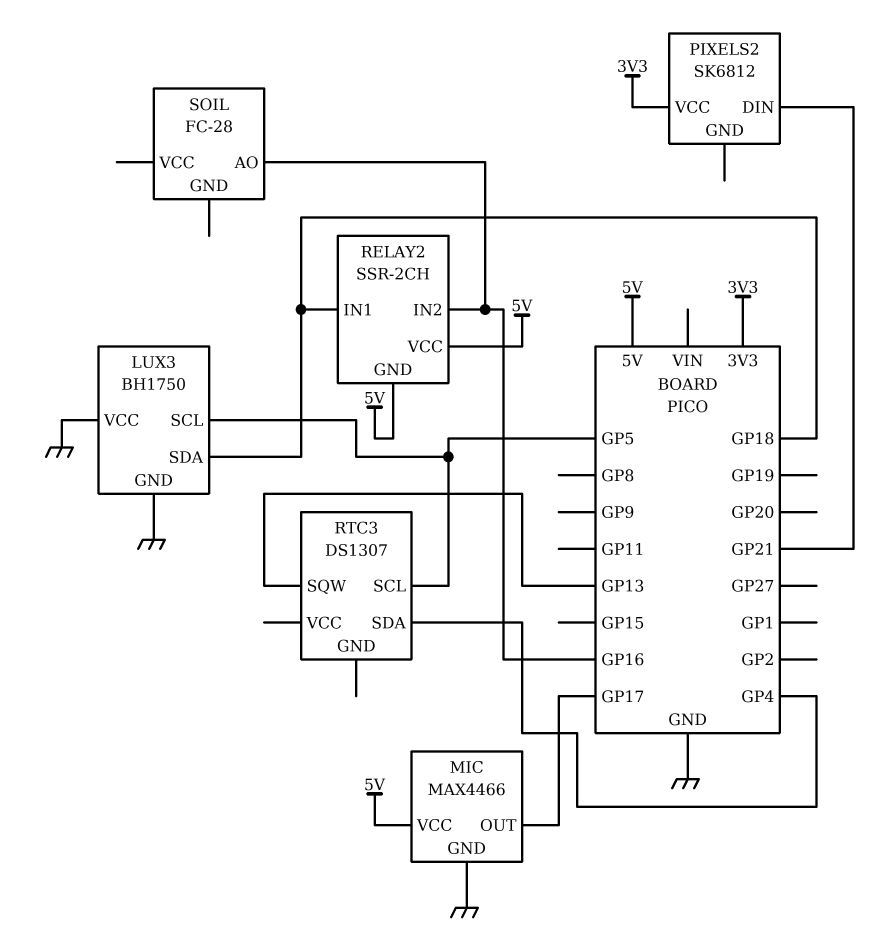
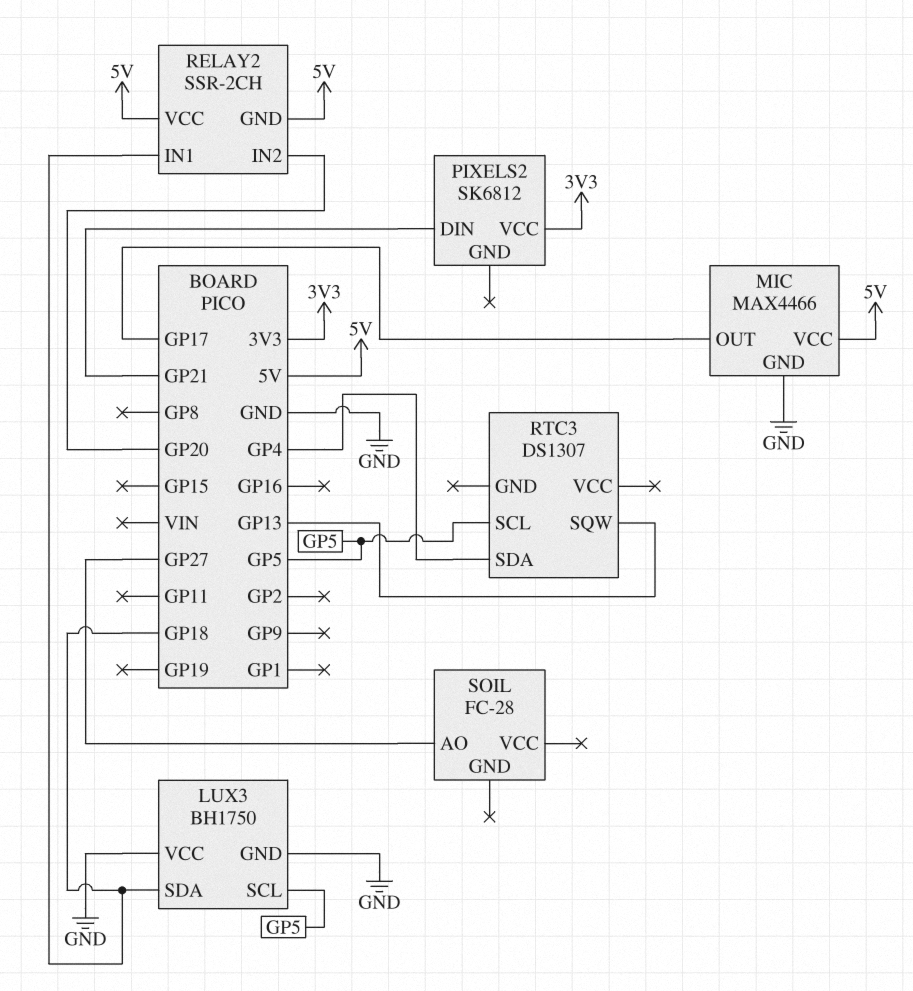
RELAY2 pin IN2: GP16 -> GP20
SOIL pin AO: GP16 -> GP27

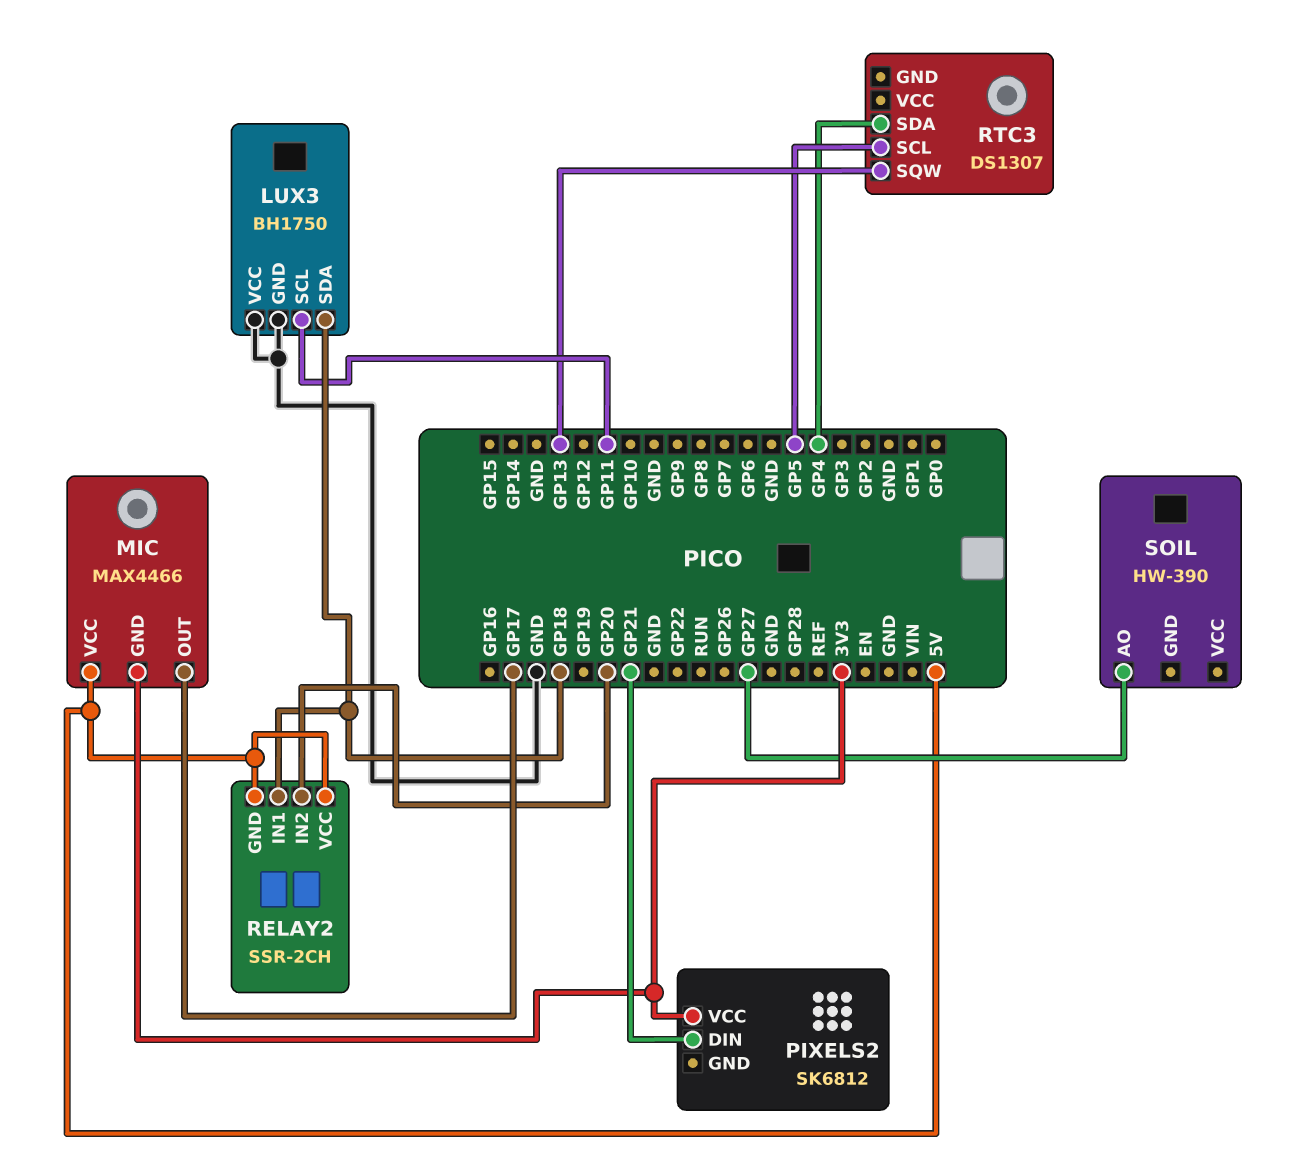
LUX3 pin SCL: GP5 -> GP11
MIC pin GND: GND -> 3V3
SOIL: FC-28 -> HW-390

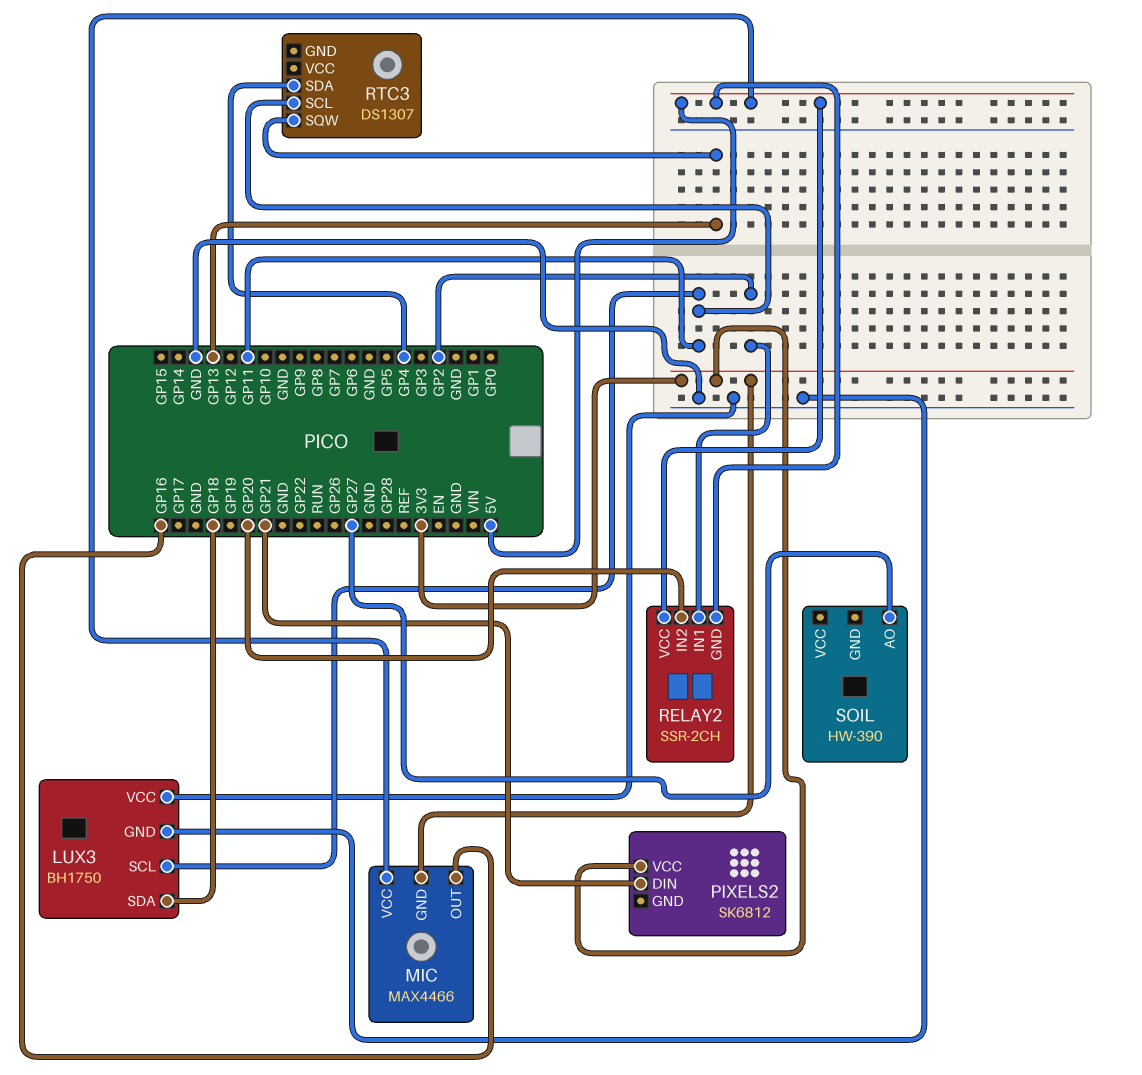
MIC pin OUT: GP17 -> GP16
RELAY2 pin IN1: GP18 -> GP2
RTC3 pin SCL: GP5 -> GP11

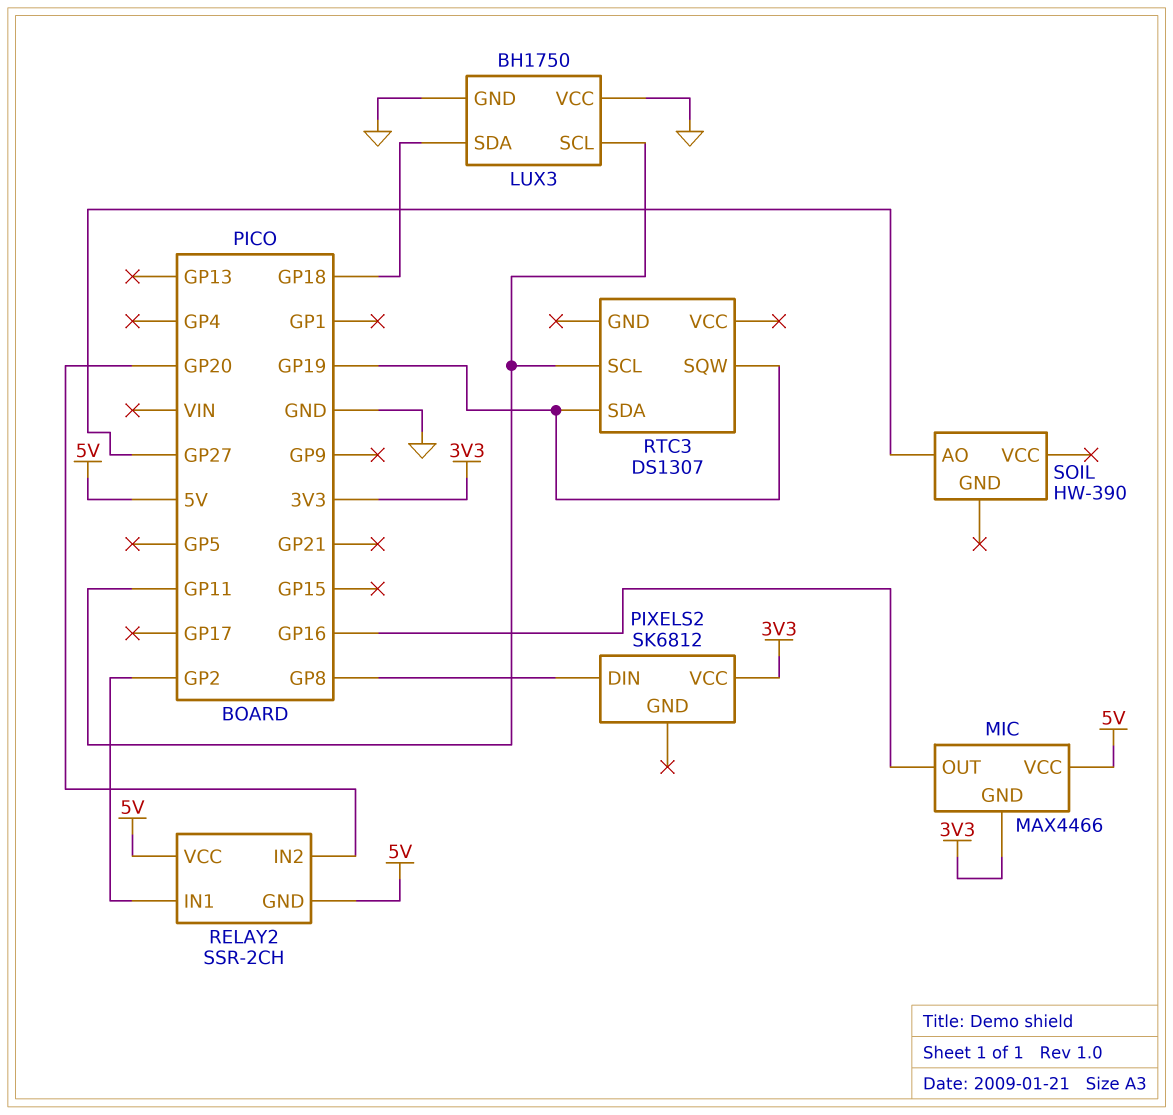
PIXELS2 pin DIN: GP21 -> GP8
RTC3 pin SDA: GP4 -> GP19
RTC3 pin SQW: GP13 -> GP19

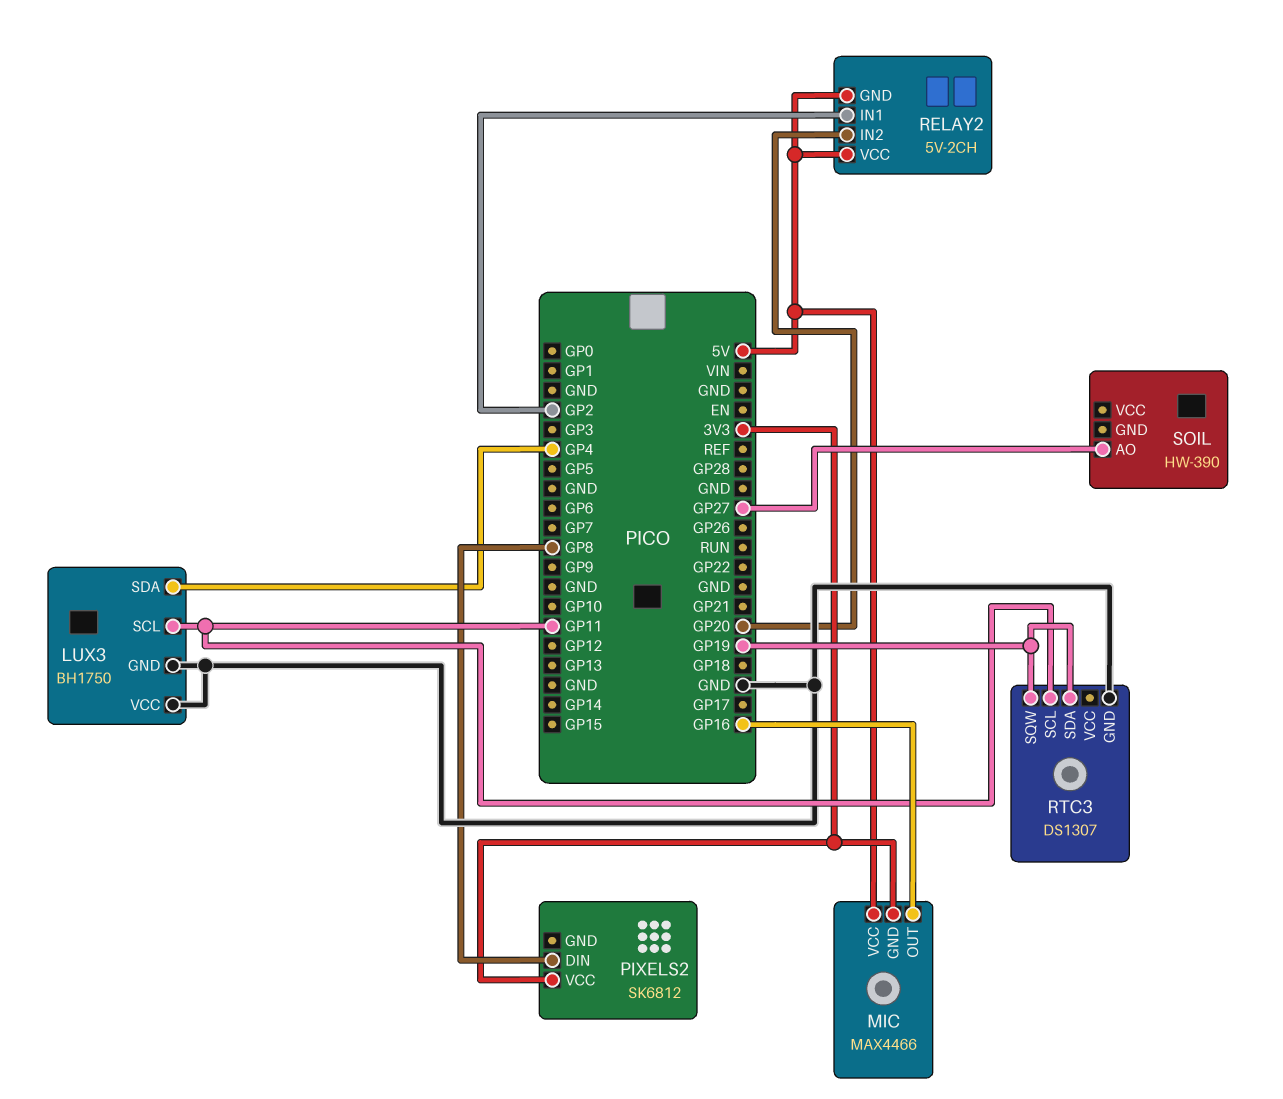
LUX3 pin SDA: GP18 -> GP4
RELAY2: SSR-2CH -> 5V-2CH
RTC3 pin GND: none -> GND

